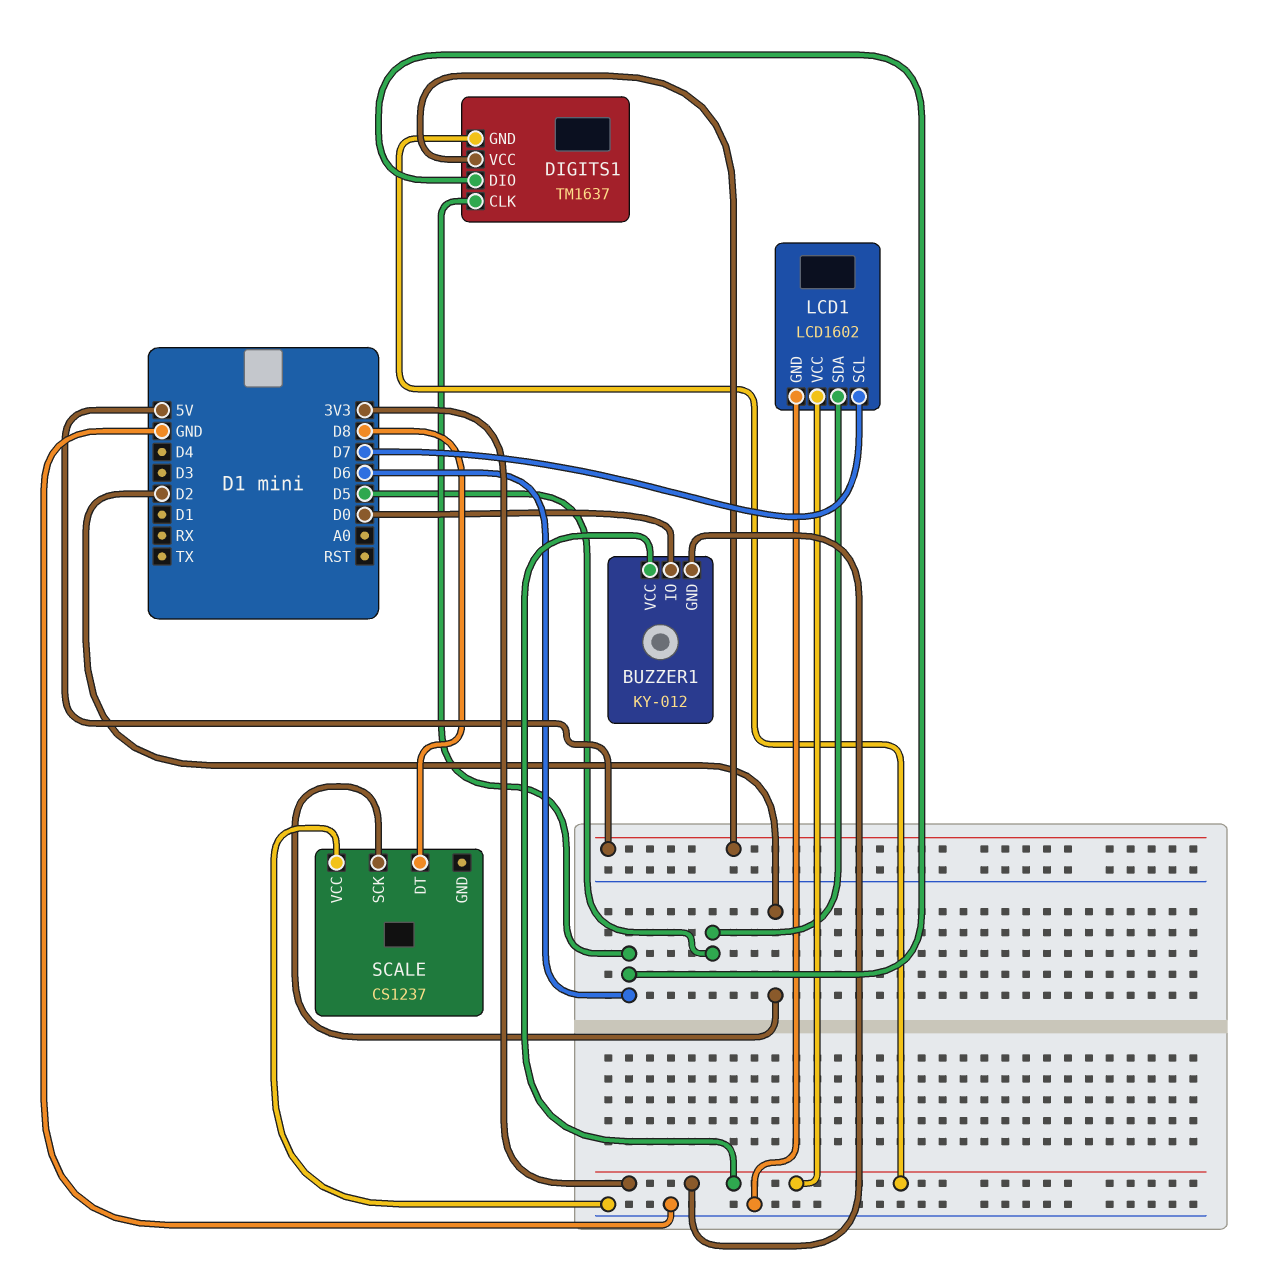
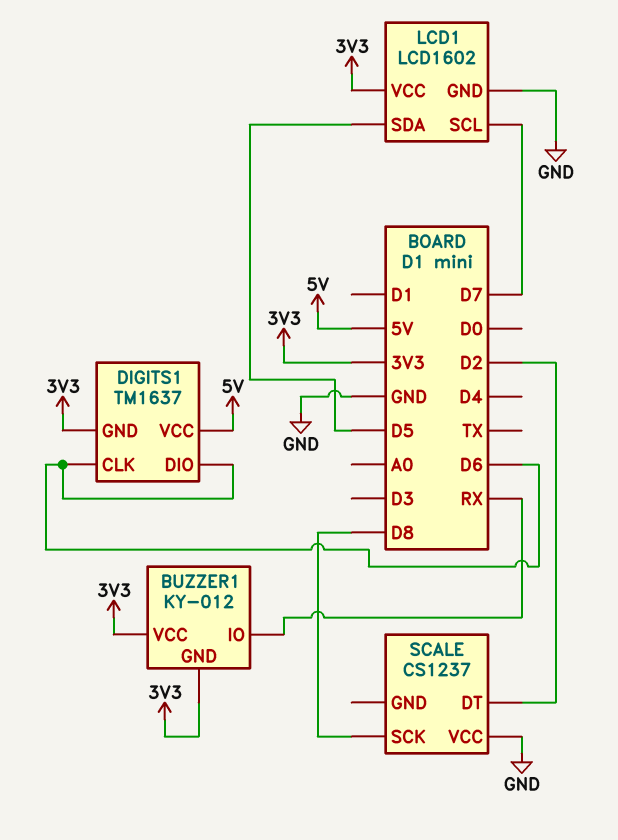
BUZZER1 pin IO: D0 -> RX
SCALE pin DT: D8 -> D2
SCALE pin SCK: D2 -> D8

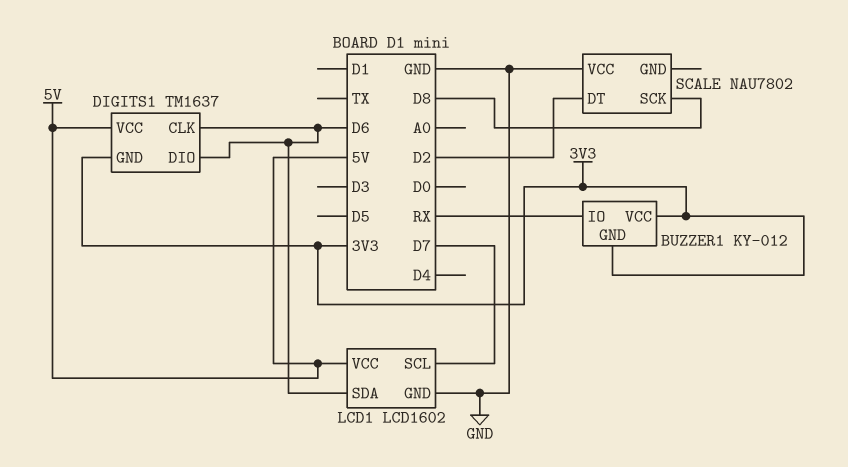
LCD1 pin SDA: D5 -> D6
LCD1 pin VCC: 3V3 -> 5V
SCALE: CS1237 -> NAU7802

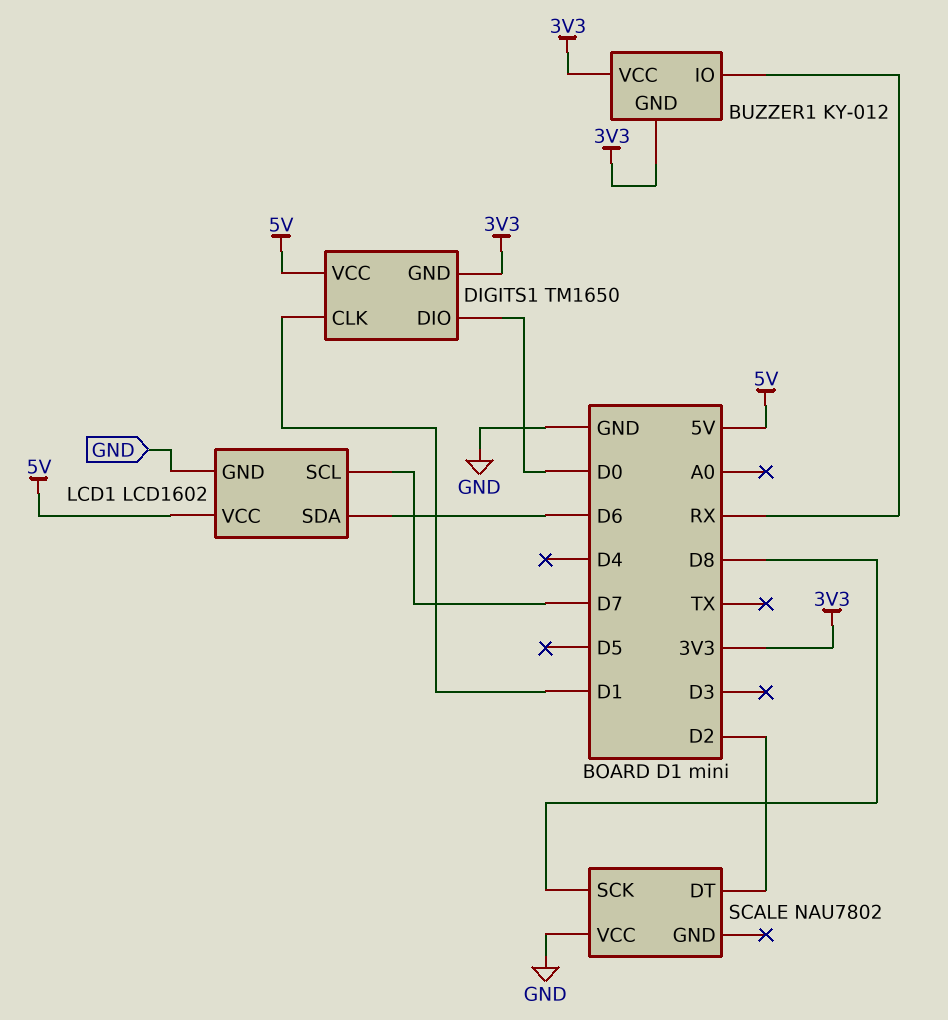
DIGITS1: TM1637 -> TM1650
DIGITS1 pin CLK: D6 -> D1
DIGITS1 pin DIO: D6 -> D0

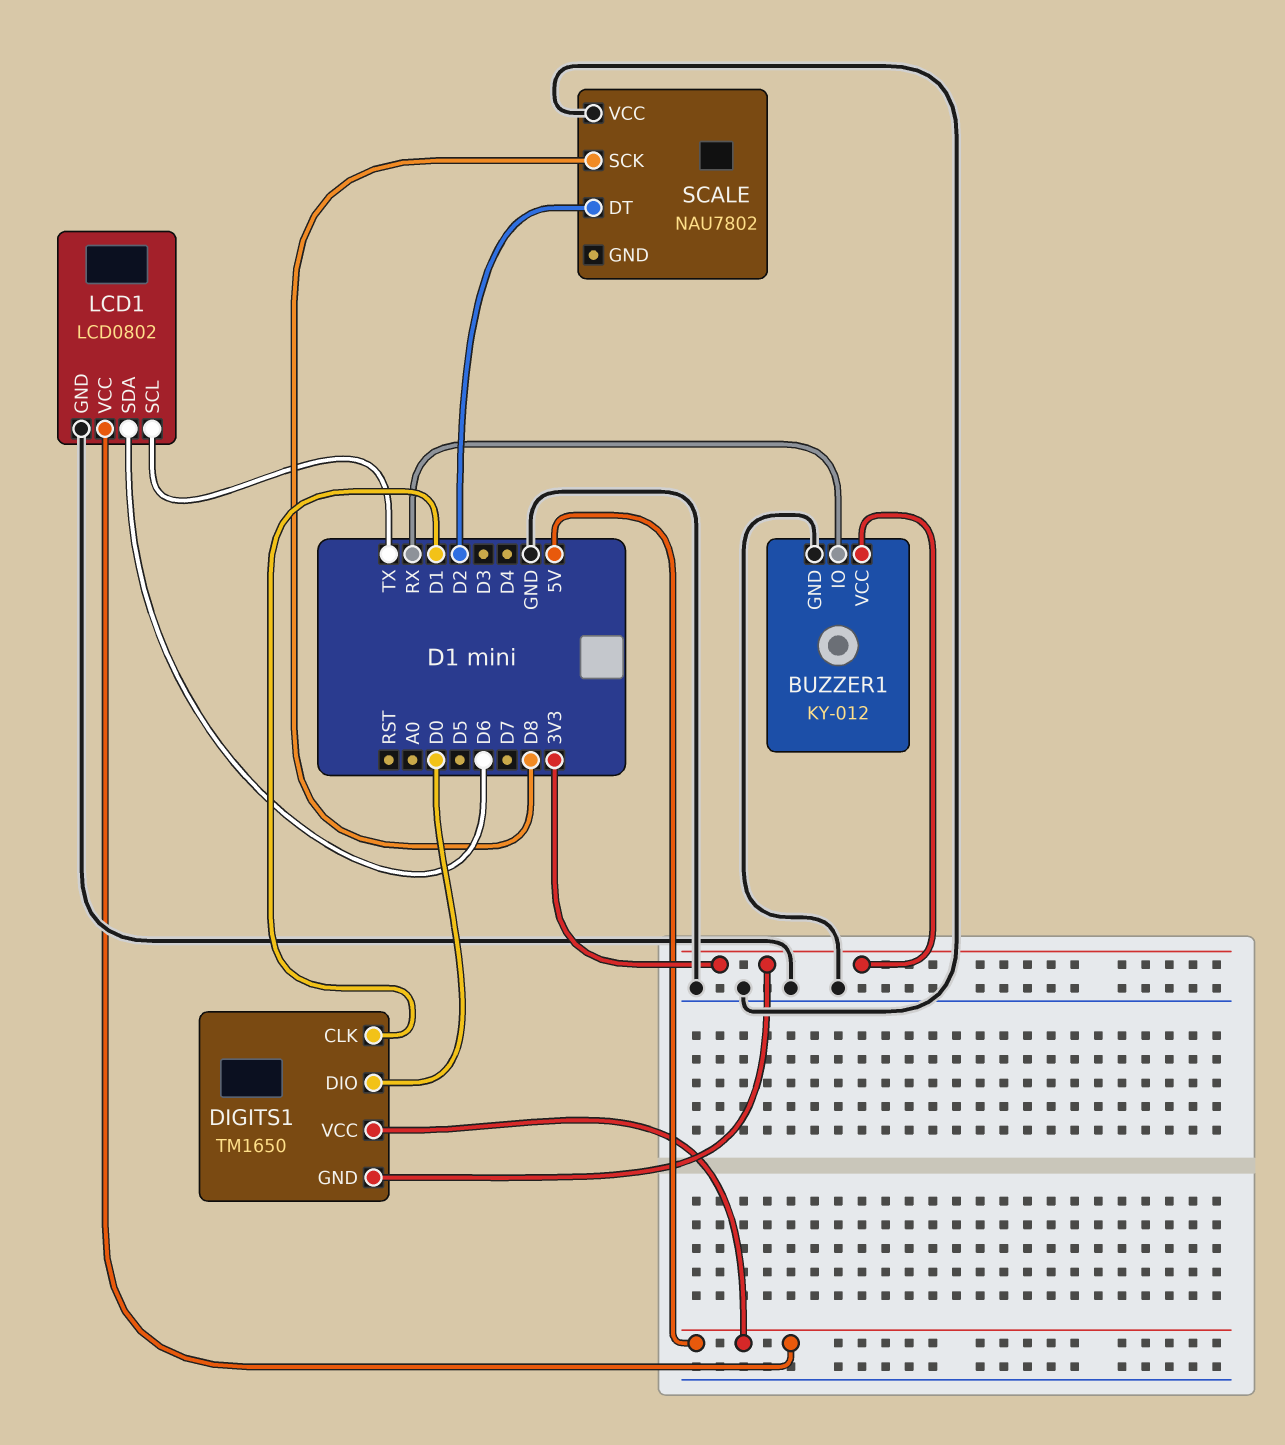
BUZZER1 pin GND: 3V3 -> GND
LCD1: LCD1602 -> LCD0802
LCD1 pin SCL: D7 -> TX

